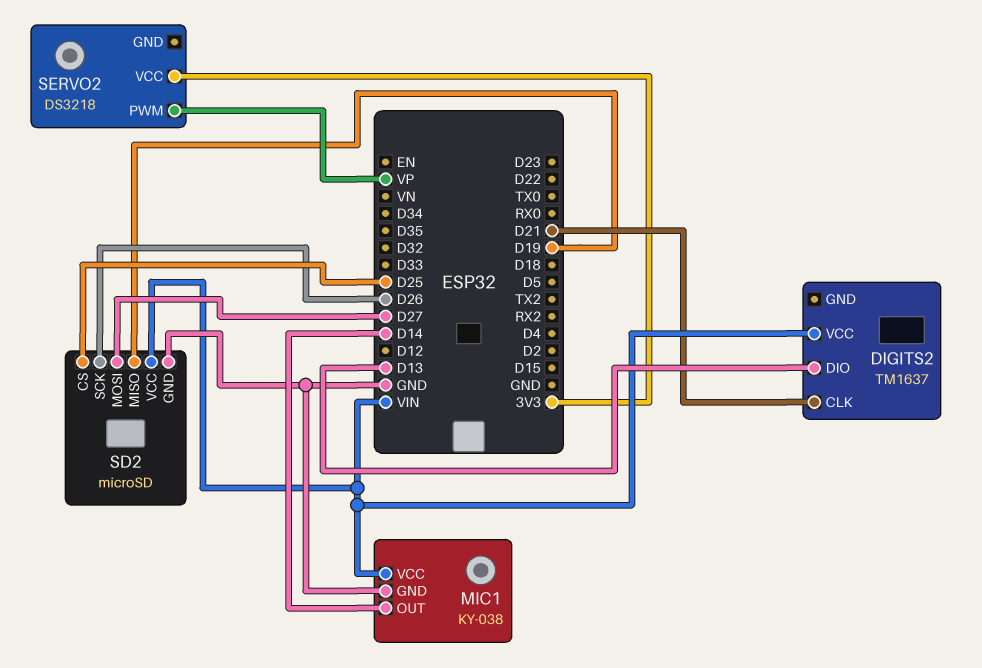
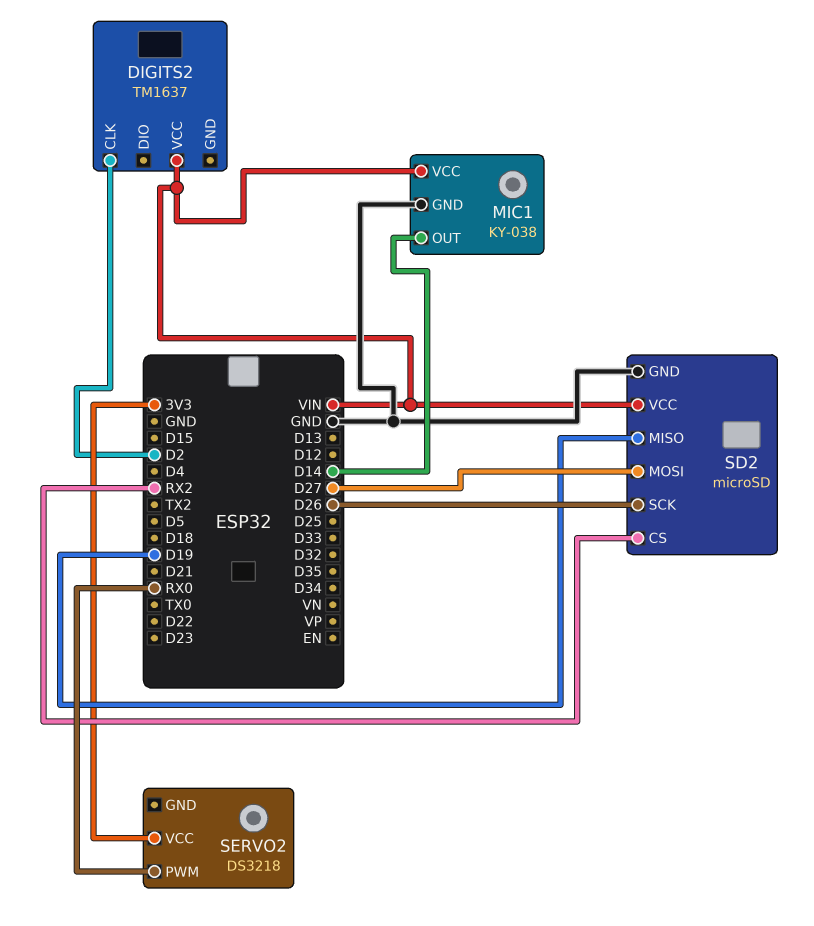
DIGITS2 pin CLK: D21 -> D2
DIGITS2 pin DIO: D13 -> none
SD2 pin CS: D25 -> RX2
SERVO2 pin PWM: VP -> RX0

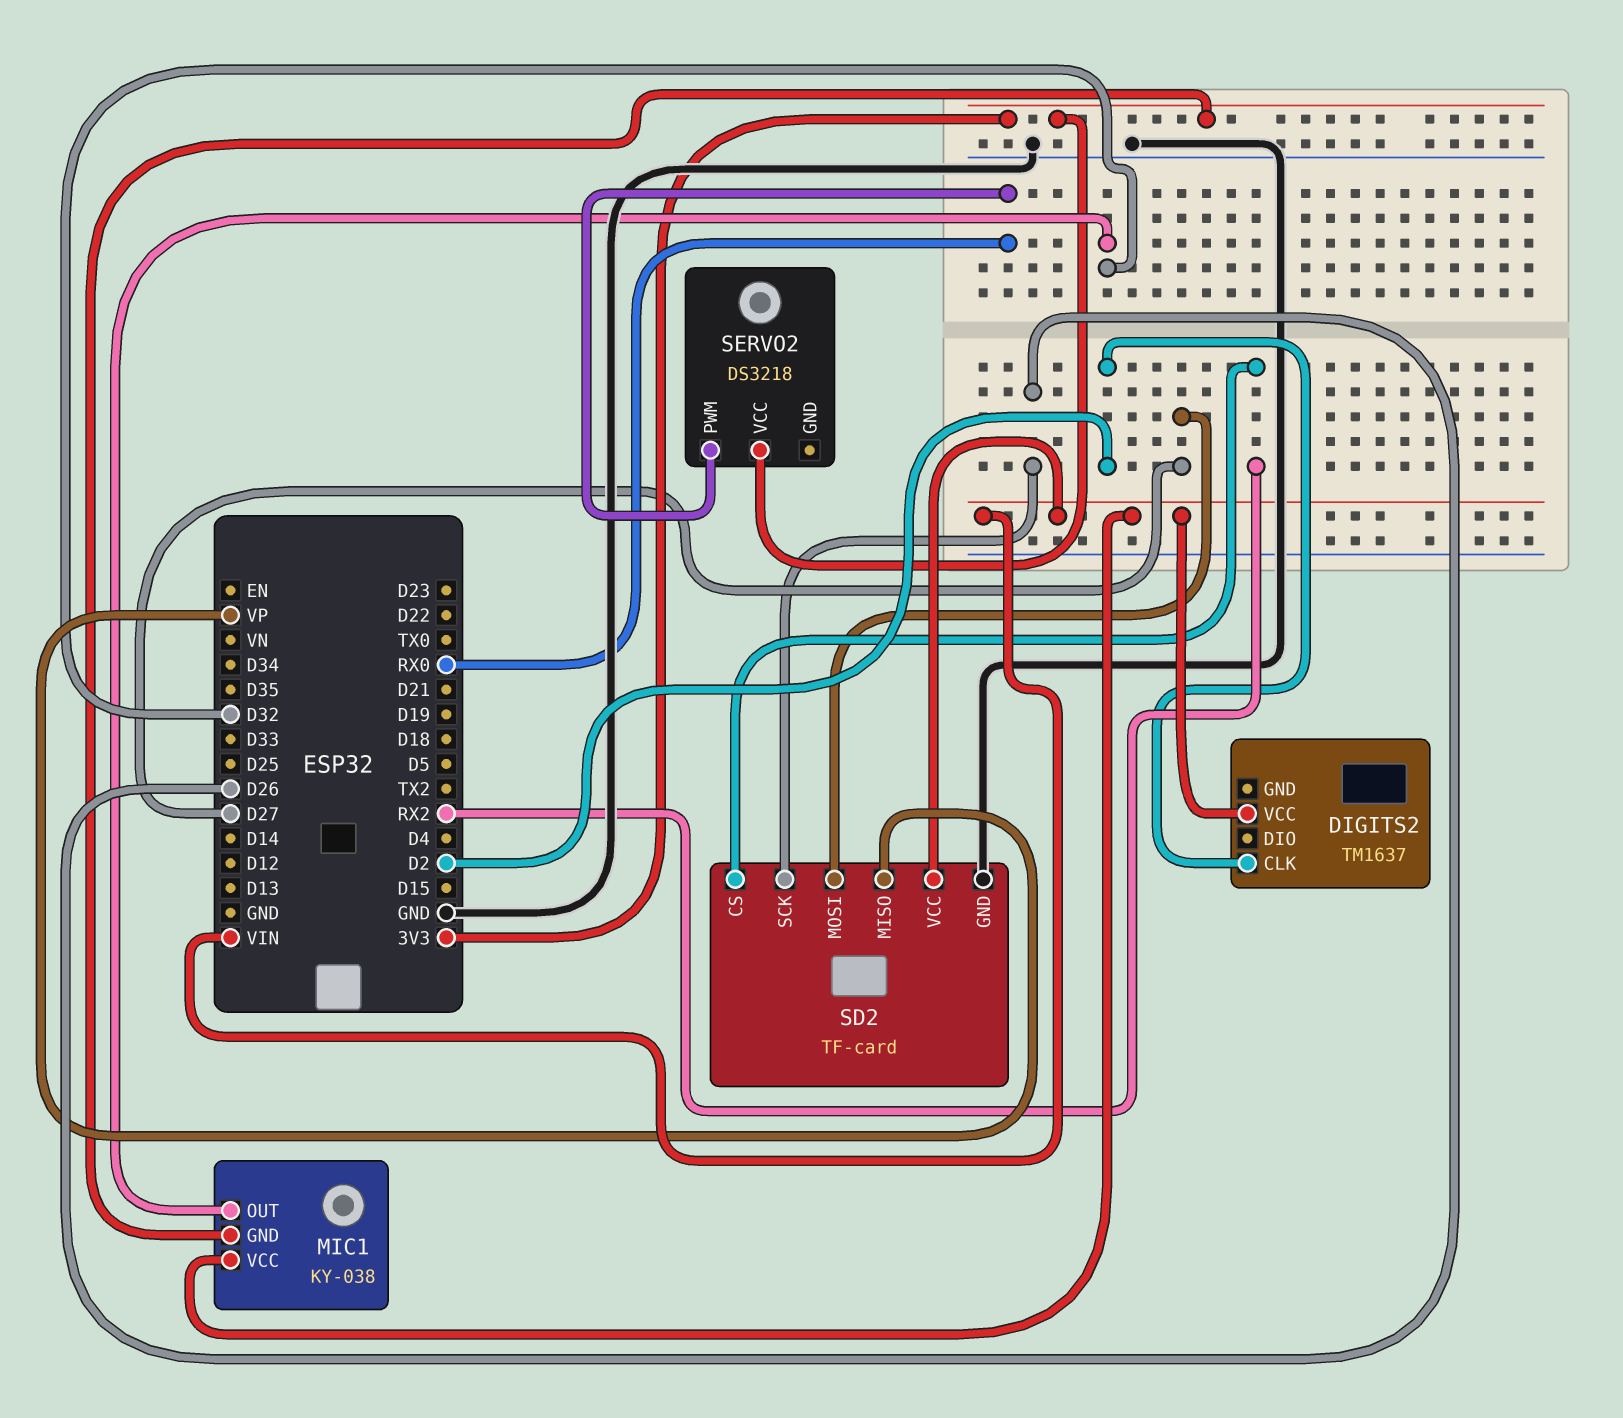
MIC1 pin GND: GND -> 3V3
MIC1 pin OUT: D14 -> D32
SD2: microSD -> TF-card
SD2 pin MISO: D19 -> VP

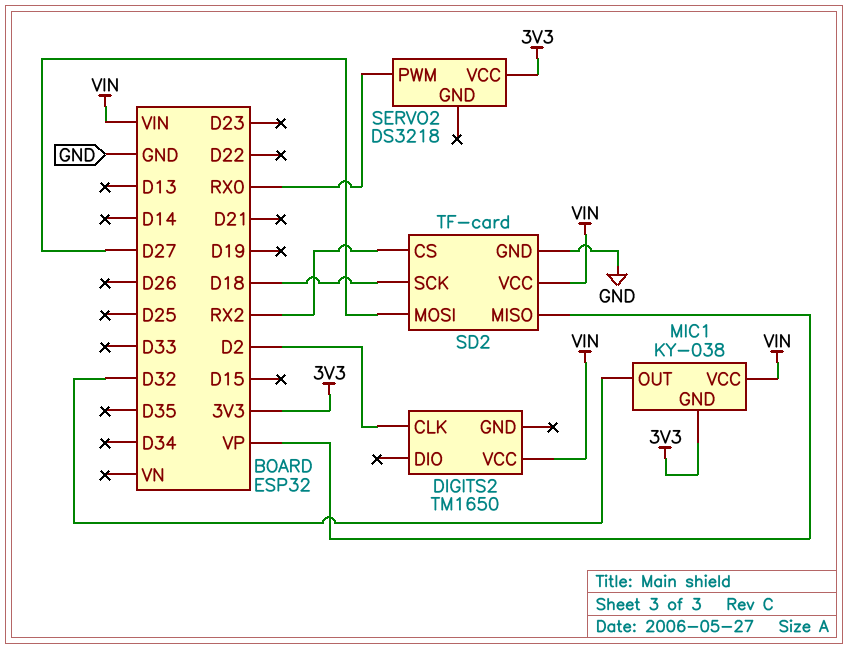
DIGITS2: TM1637 -> TM1650
SD2 pin SCK: D26 -> D18

